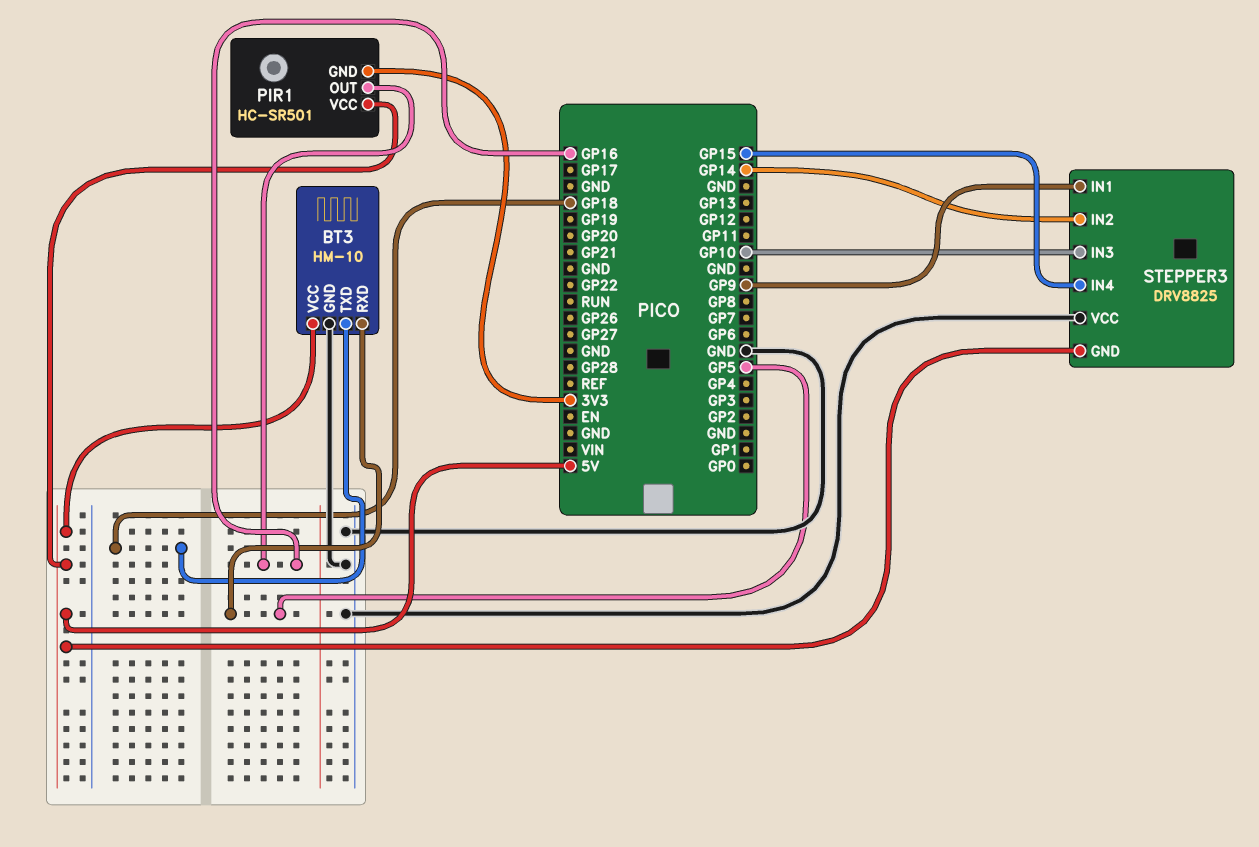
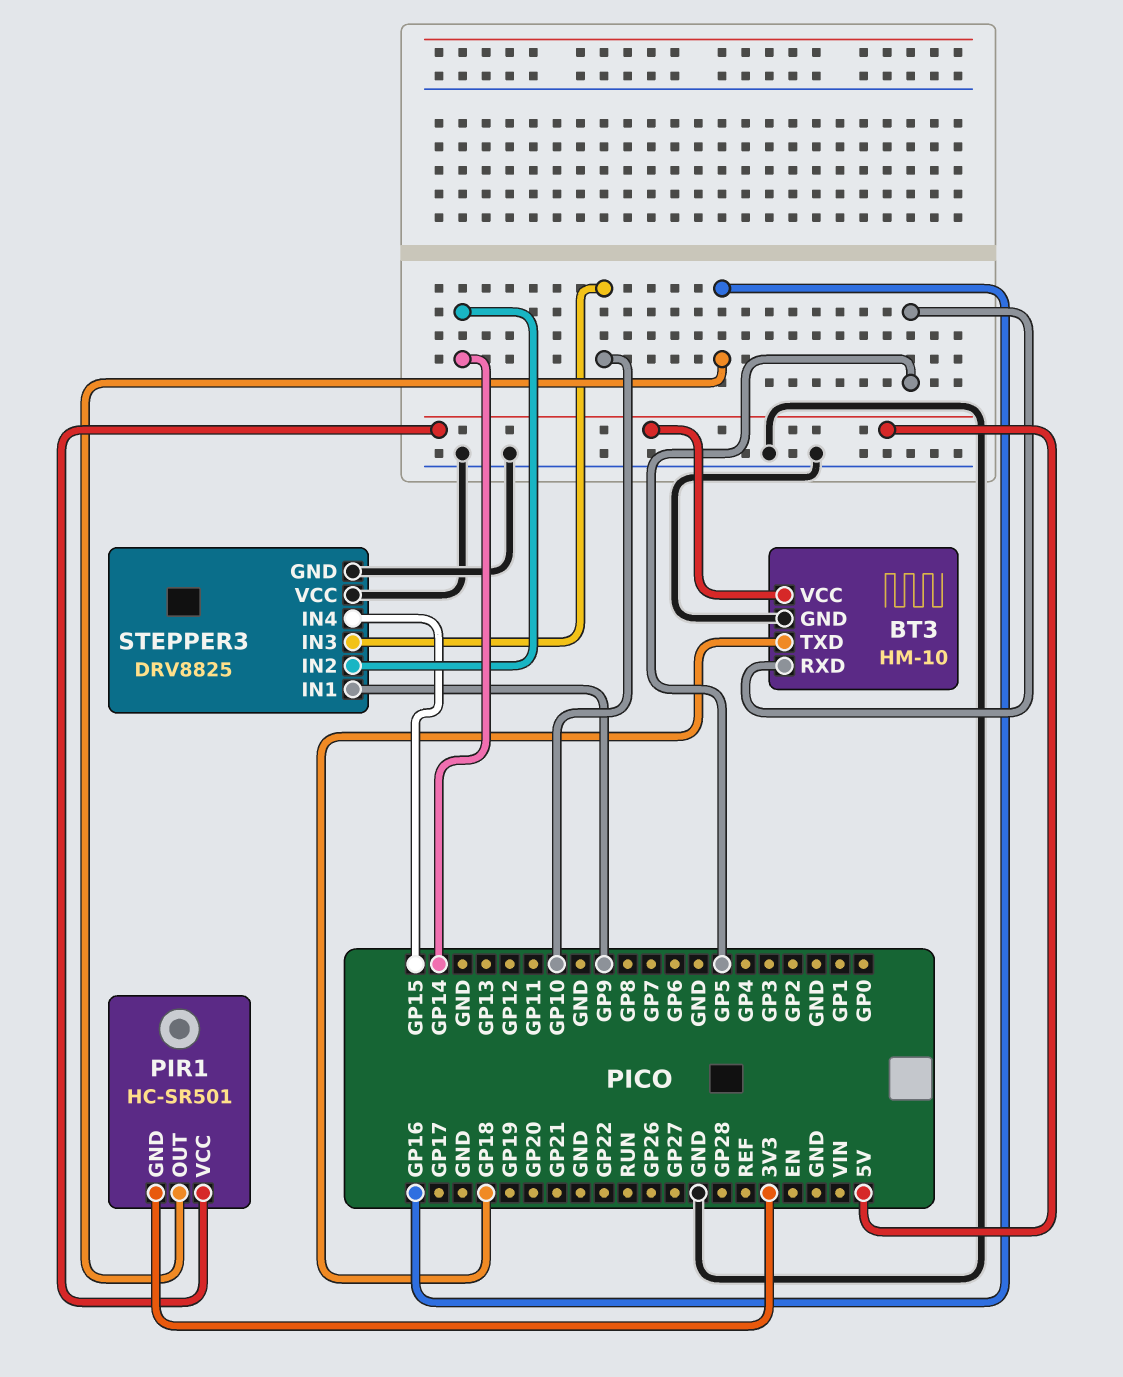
STEPPER3 pin GND: 5V -> GND

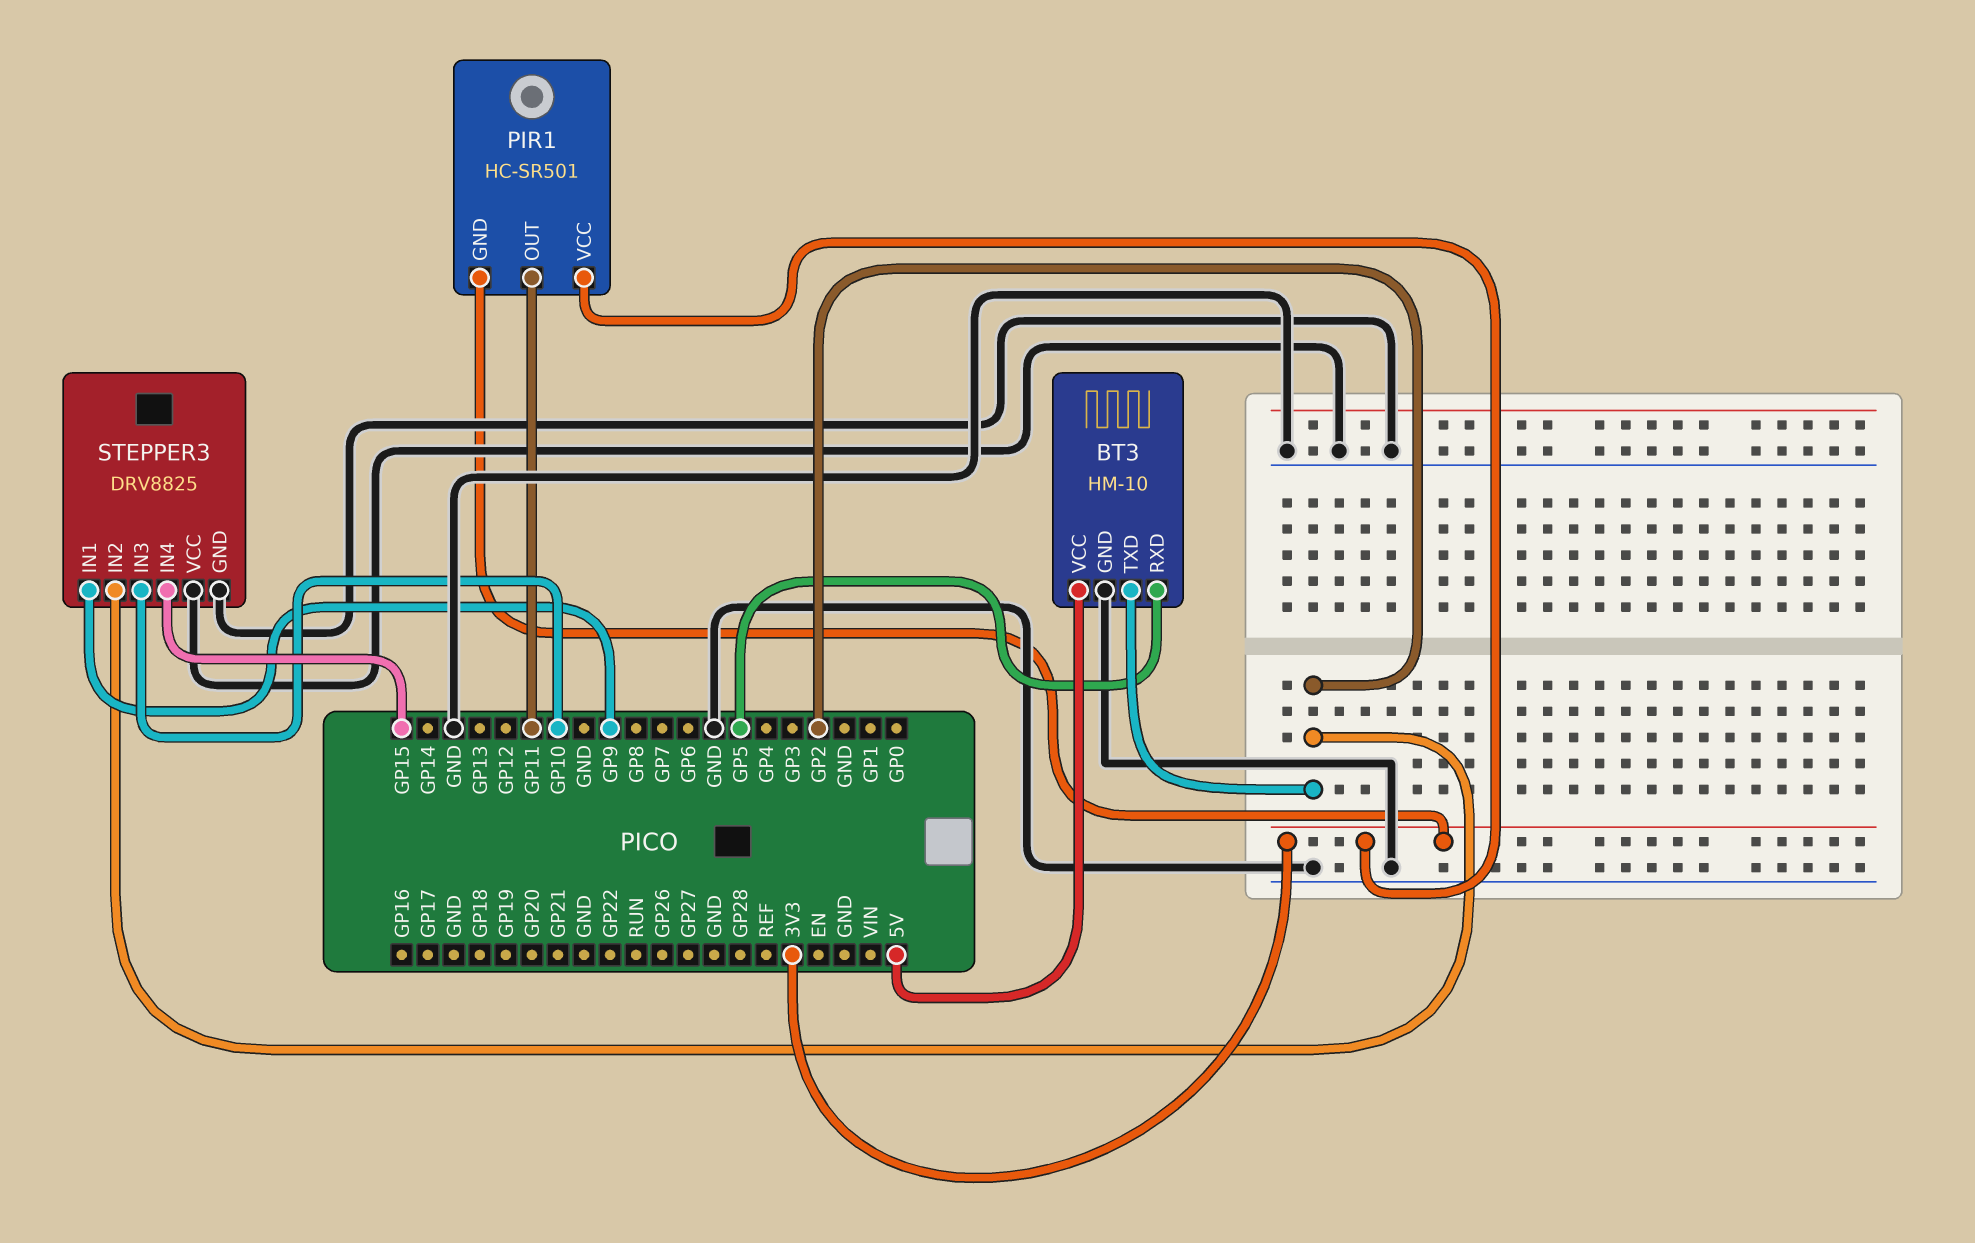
BT3 pin TXD: GP18 -> GP2
PIR1 pin OUT: GP16 -> GP11
PIR1 pin VCC: 5V -> 3V3
STEPPER3 pin IN2: GP14 -> GP2

